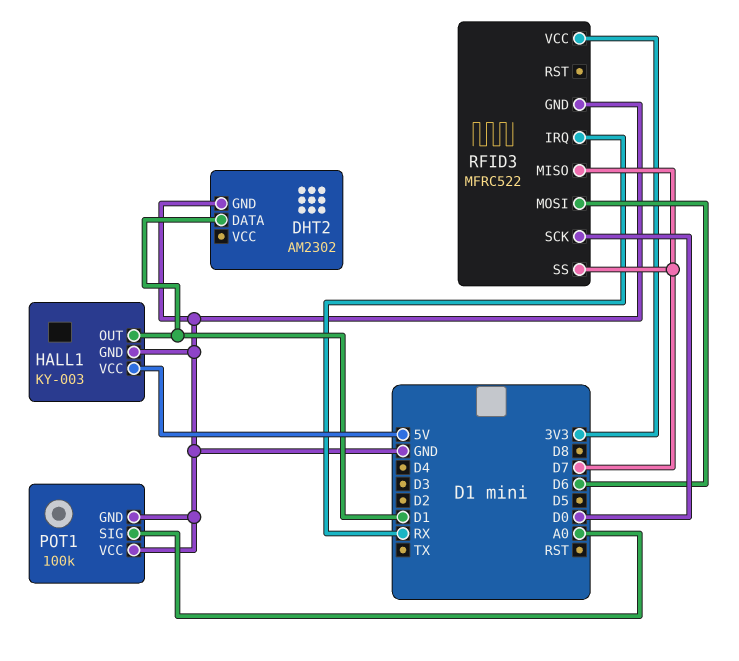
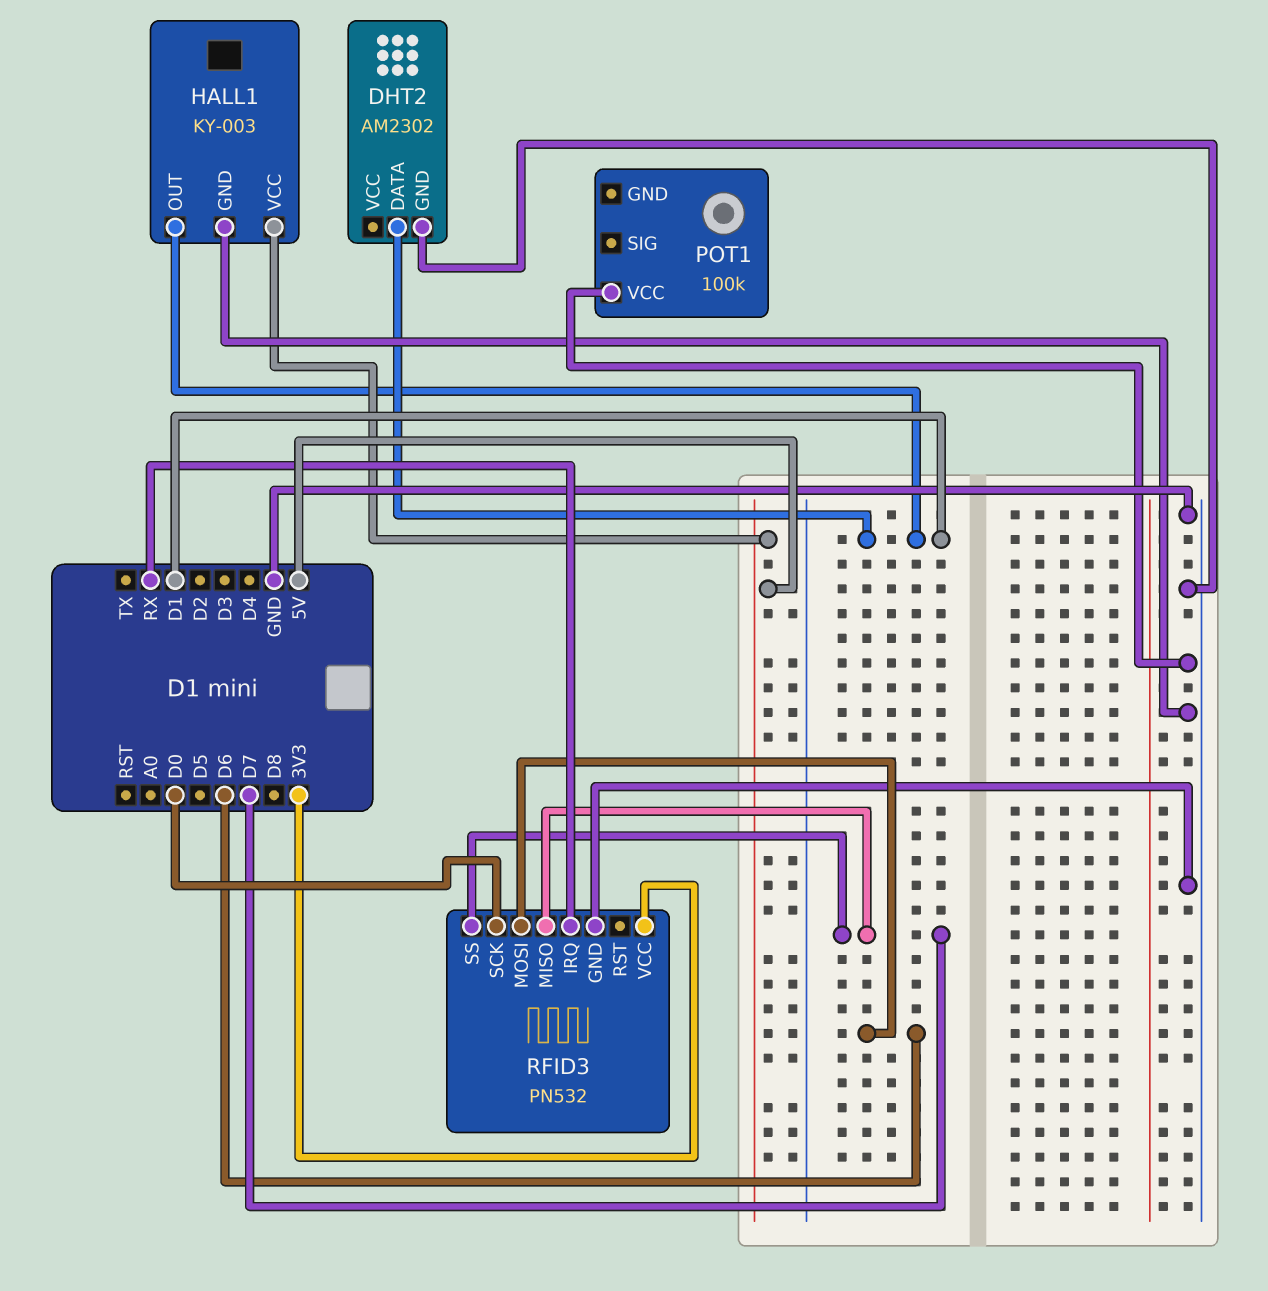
POT1 pin GND: GND -> none
POT1 pin SIG: A0 -> none
RFID3: MFRC522 -> PN532

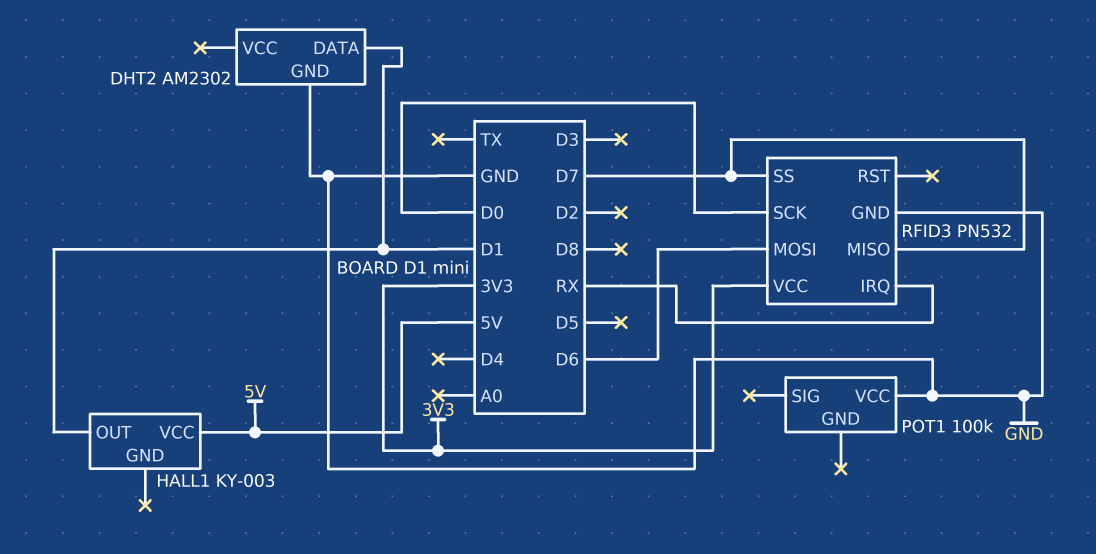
HALL1 pin GND: GND -> none

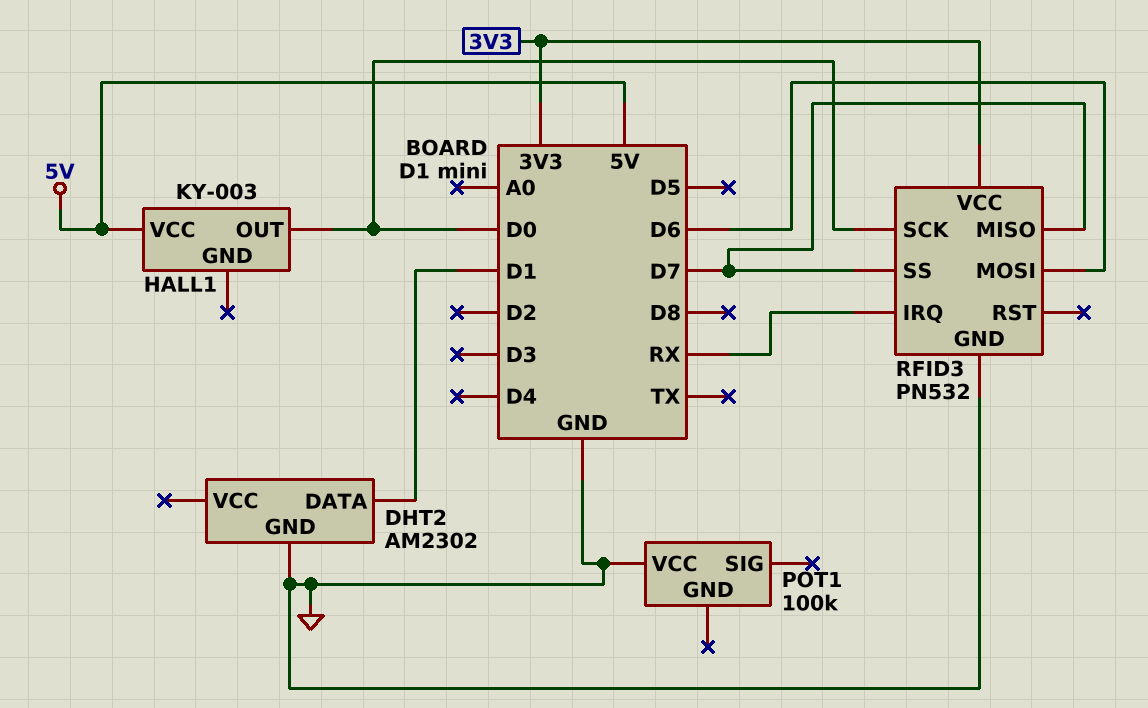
HALL1 pin OUT: D1 -> D0

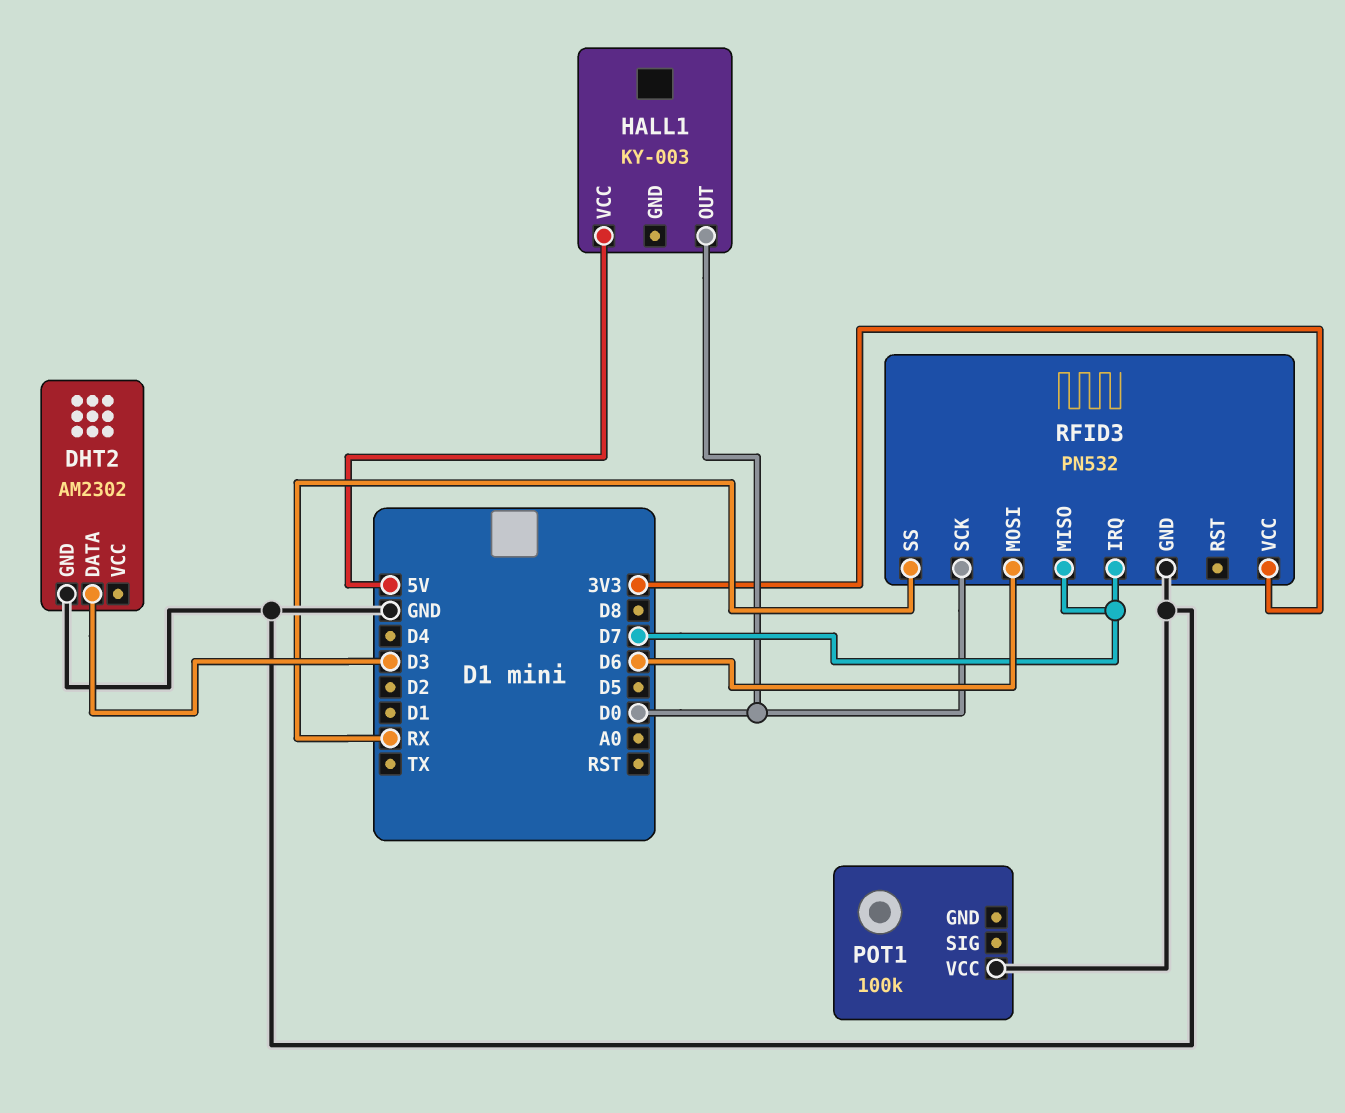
DHT2 pin DATA: D1 -> D3
RFID3 pin IRQ: RX -> D7
RFID3 pin SS: D7 -> RX

